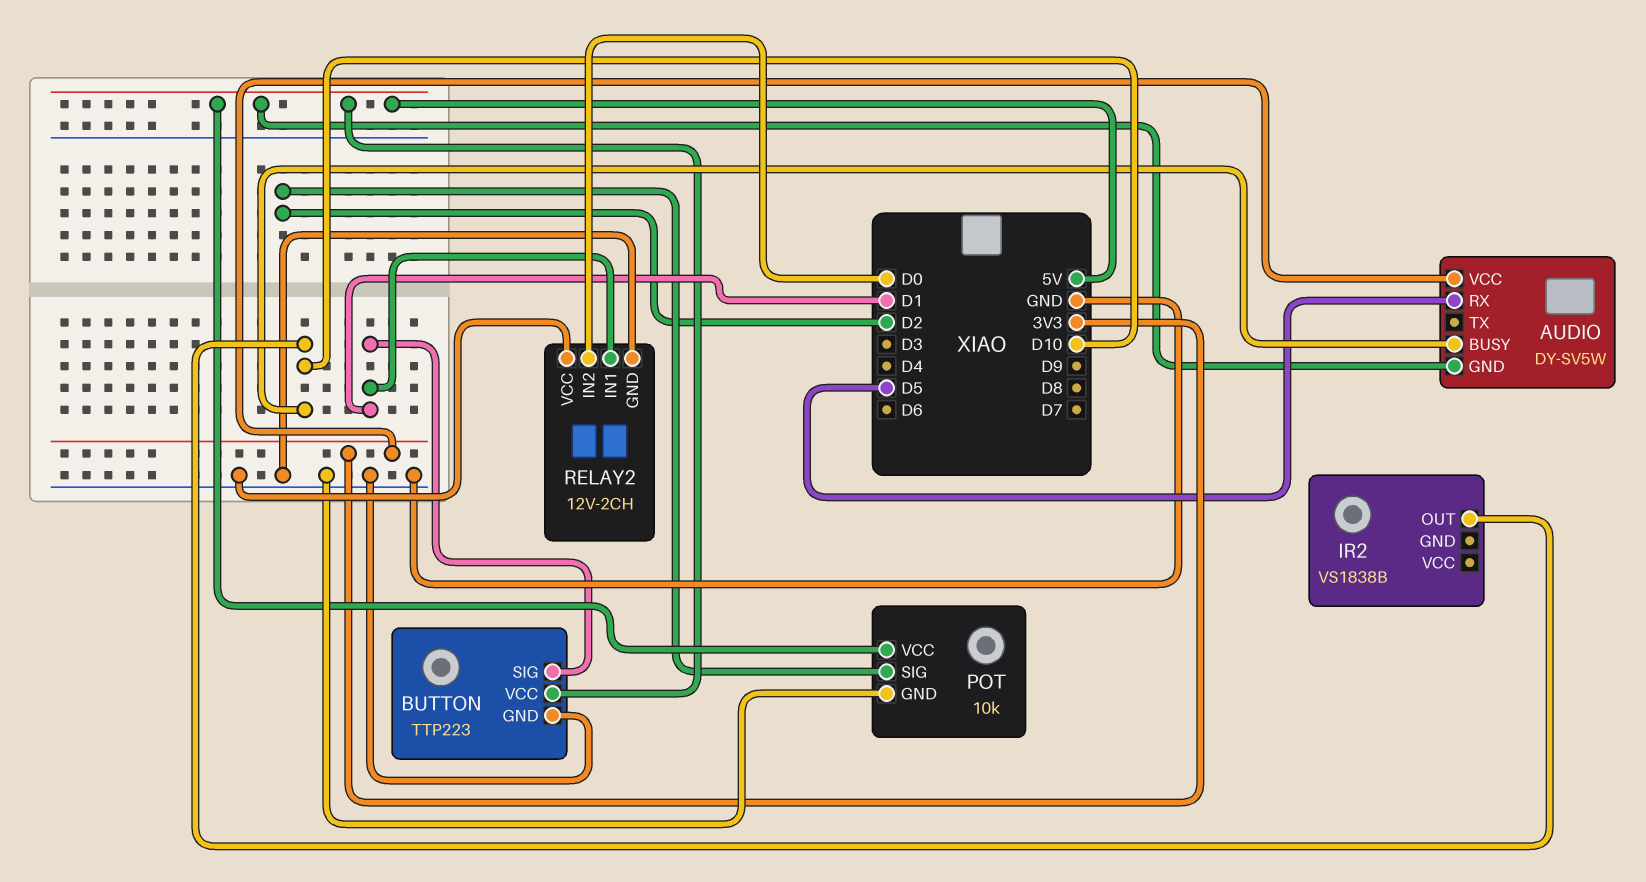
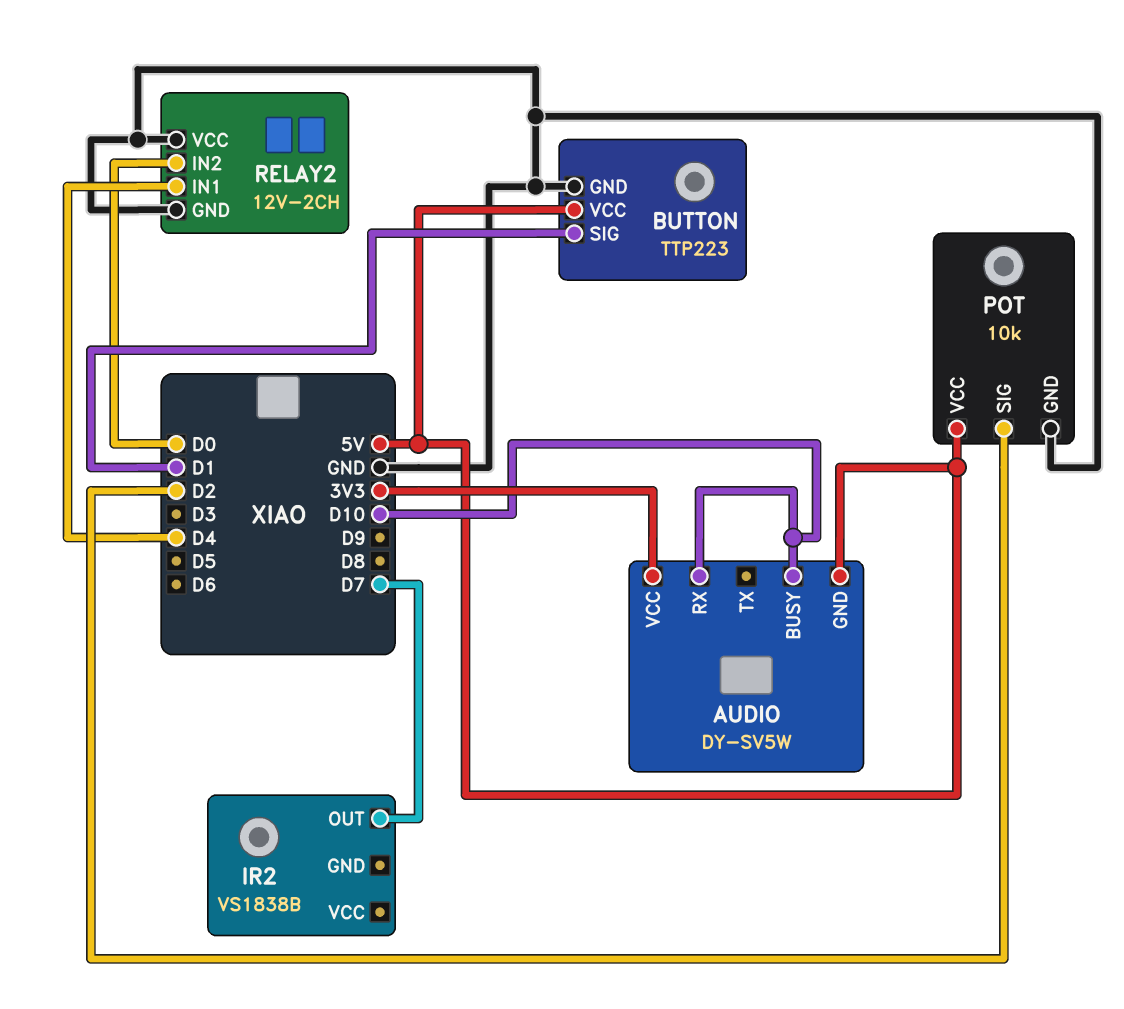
AUDIO pin RX: D5 -> D10
IR2 pin OUT: D10 -> D7
RELAY2 pin IN1: D1 -> D4

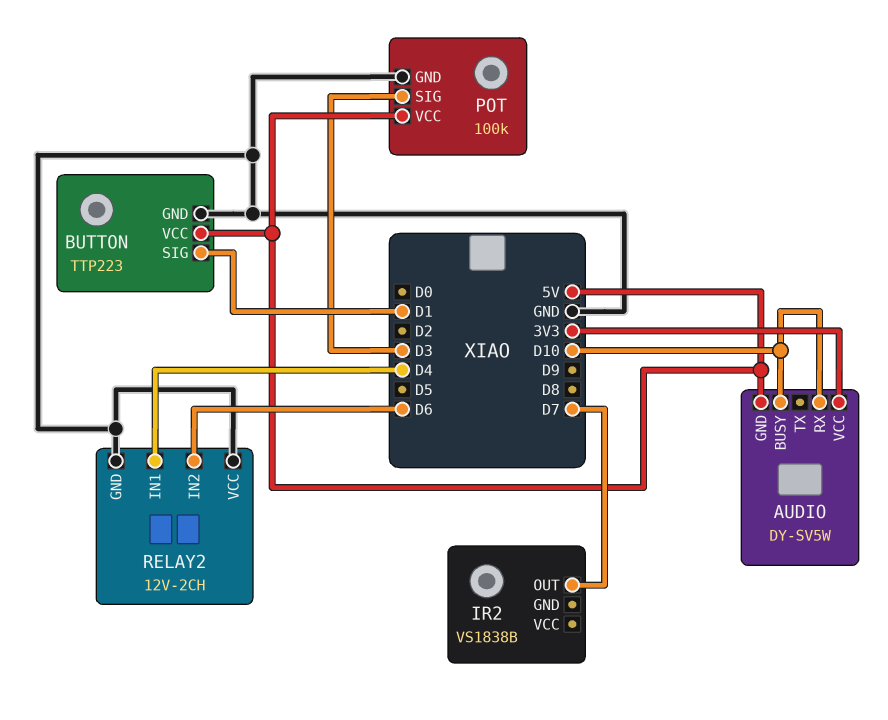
POT: 10k -> 100k
POT pin SIG: D2 -> D3
RELAY2 pin IN2: D0 -> D6

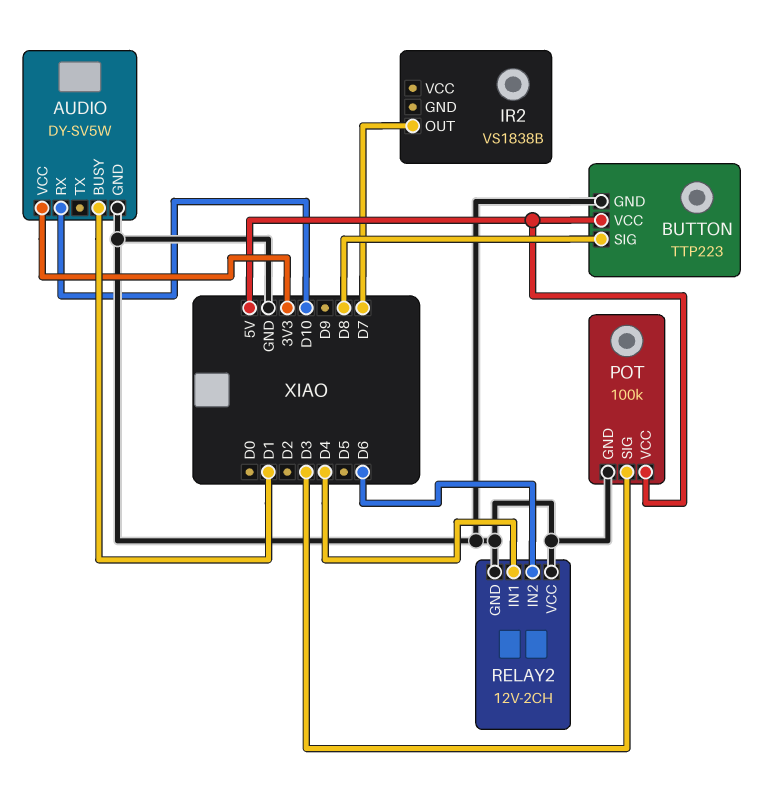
AUDIO pin BUSY: D10 -> D1
AUDIO pin GND: 5V -> GND
BUTTON pin SIG: D1 -> D8

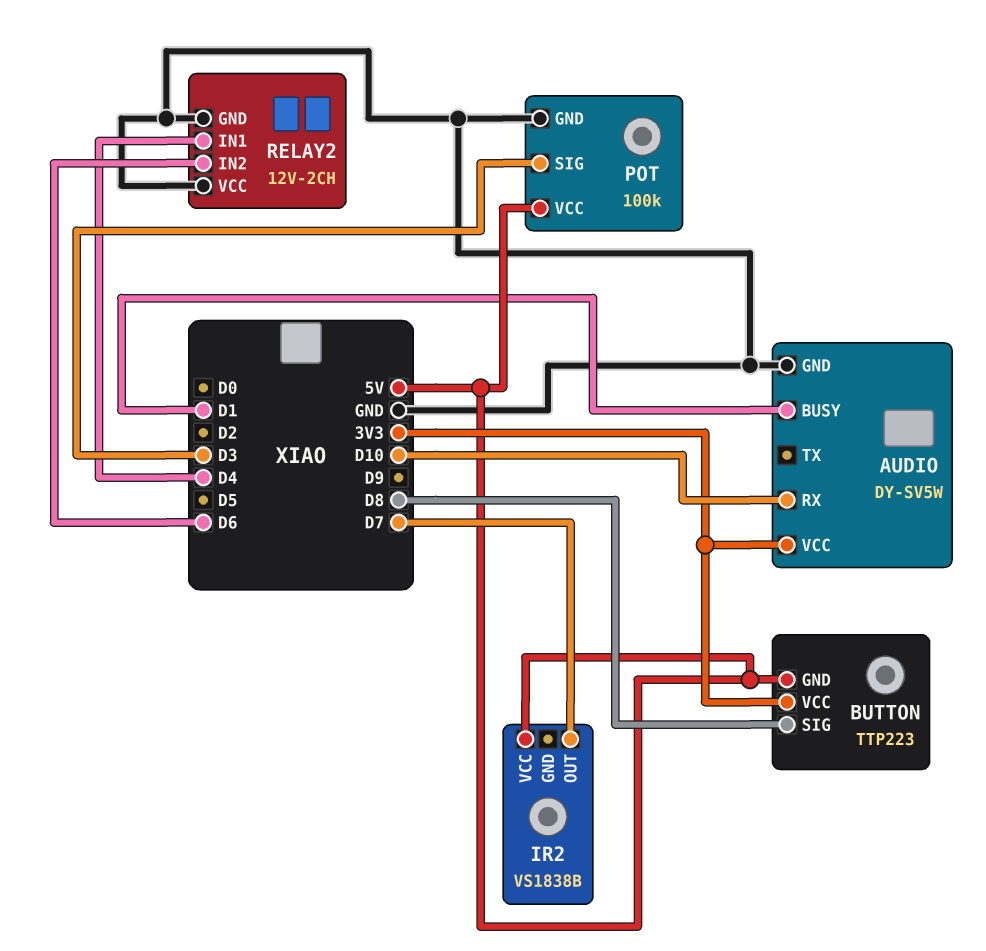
BUTTON pin GND: GND -> 5V
BUTTON pin VCC: 5V -> 3V3
IR2 pin VCC: none -> 5V

